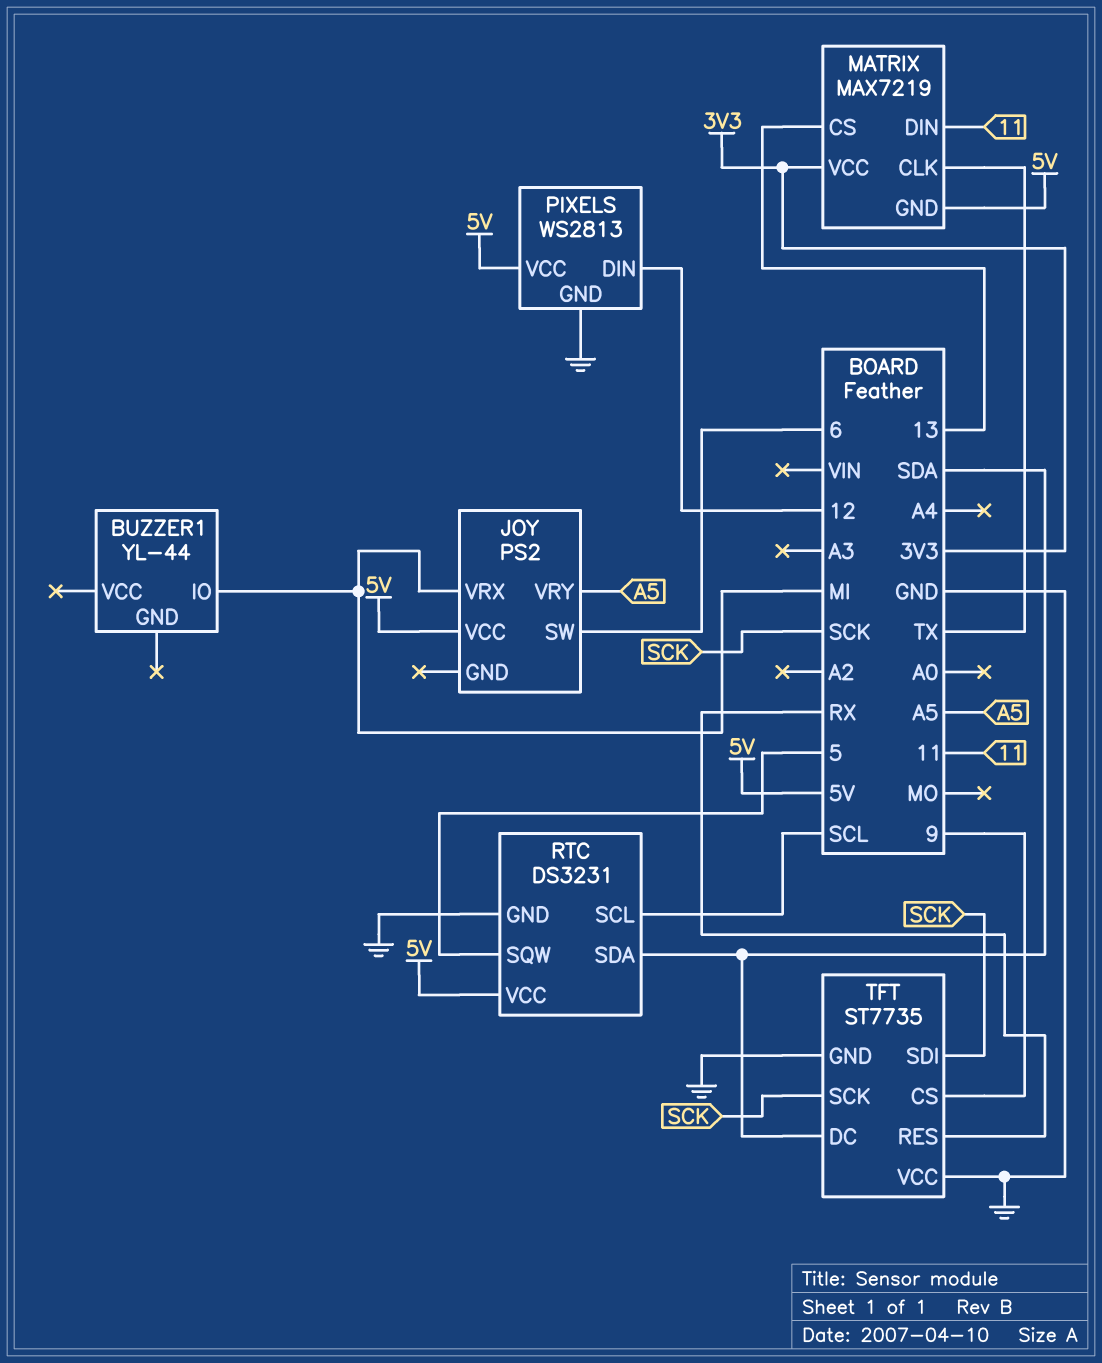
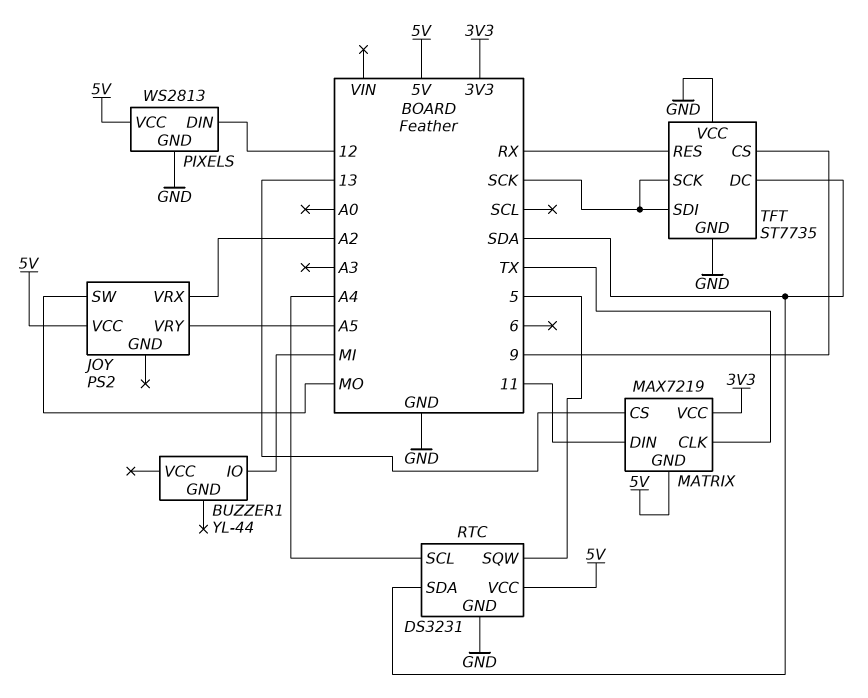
JOY pin SW: 6 -> MO
JOY pin VRX: MI -> A2
RTC pin SCL: SCL -> A4

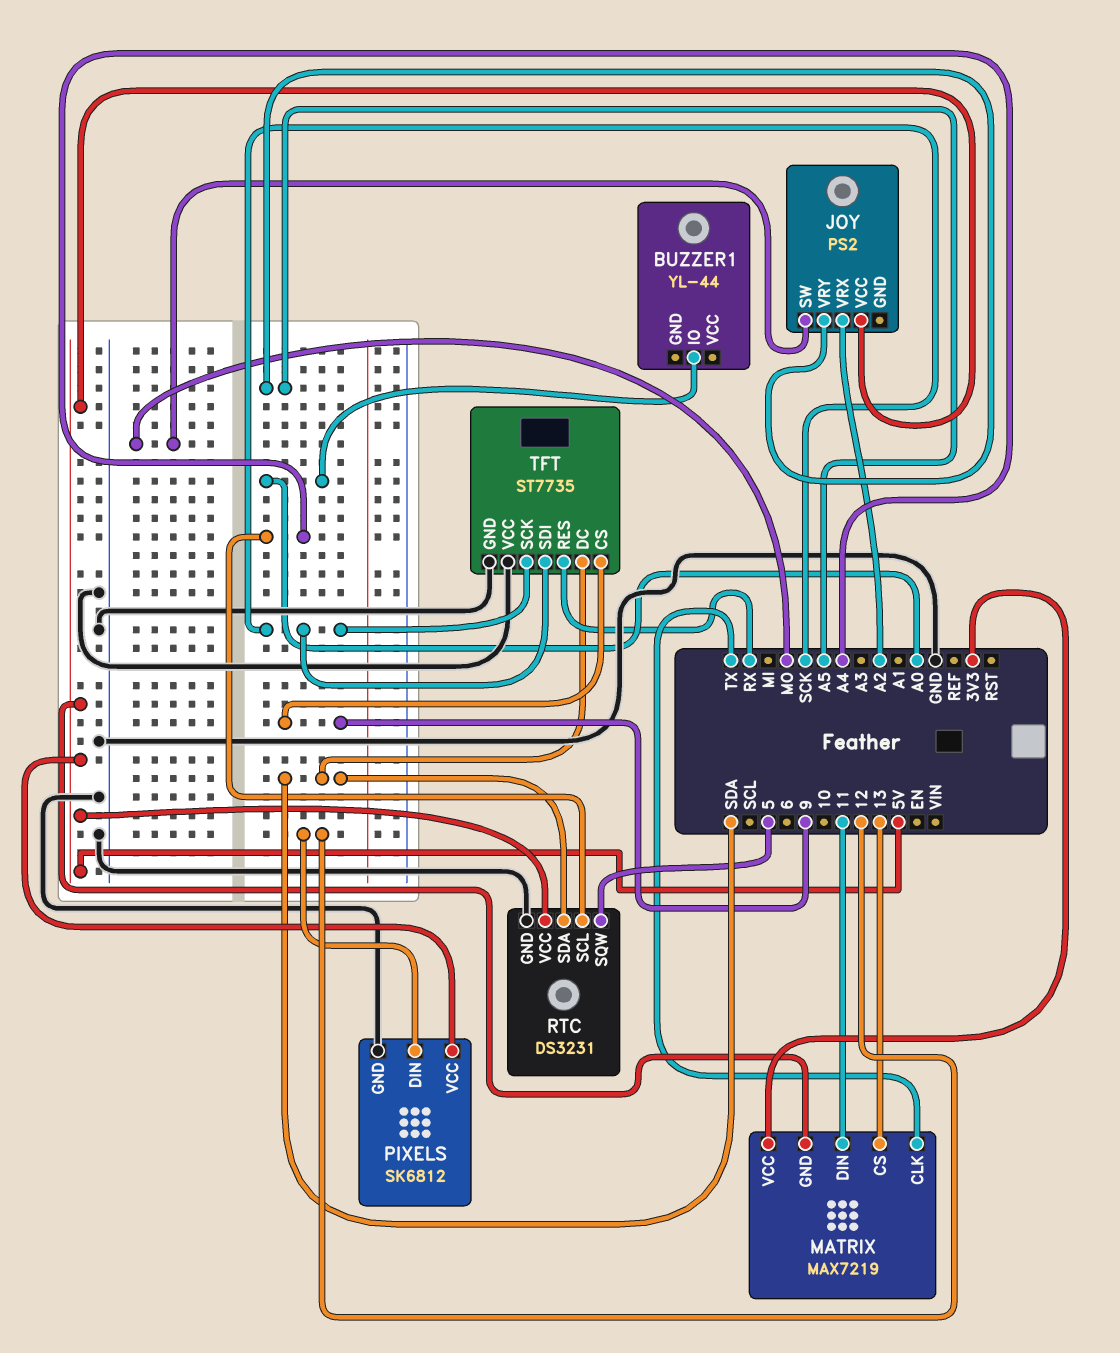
BUZZER1 pin IO: MI -> A0
PIXELS: WS2813 -> SK6812

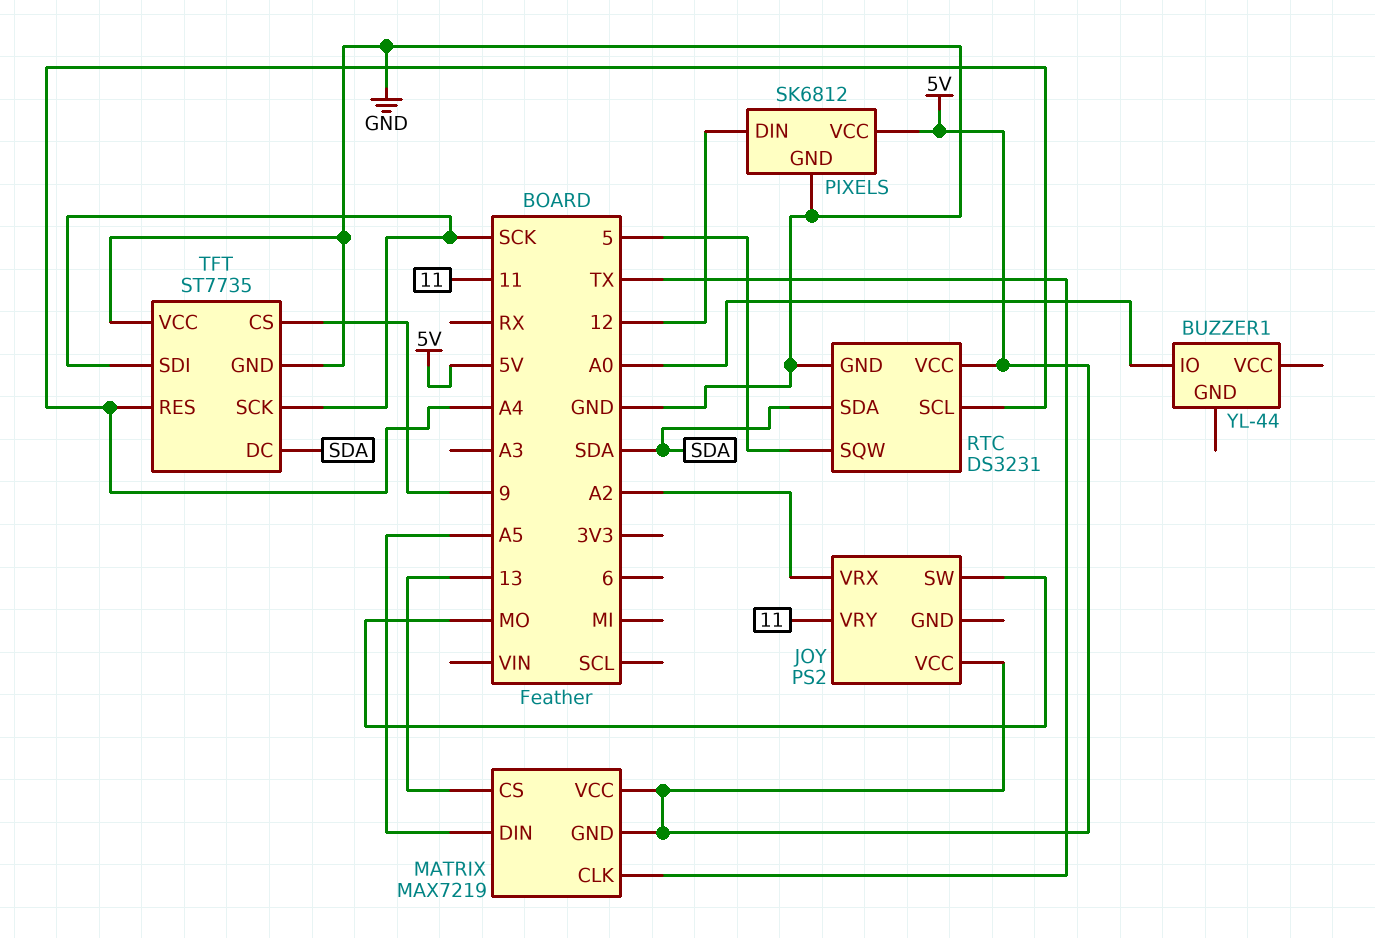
JOY pin VRY: A5 -> 11
MATRIX pin DIN: 11 -> A5
MATRIX pin VCC: 3V3 -> 5V
TFT pin RES: RX -> A4

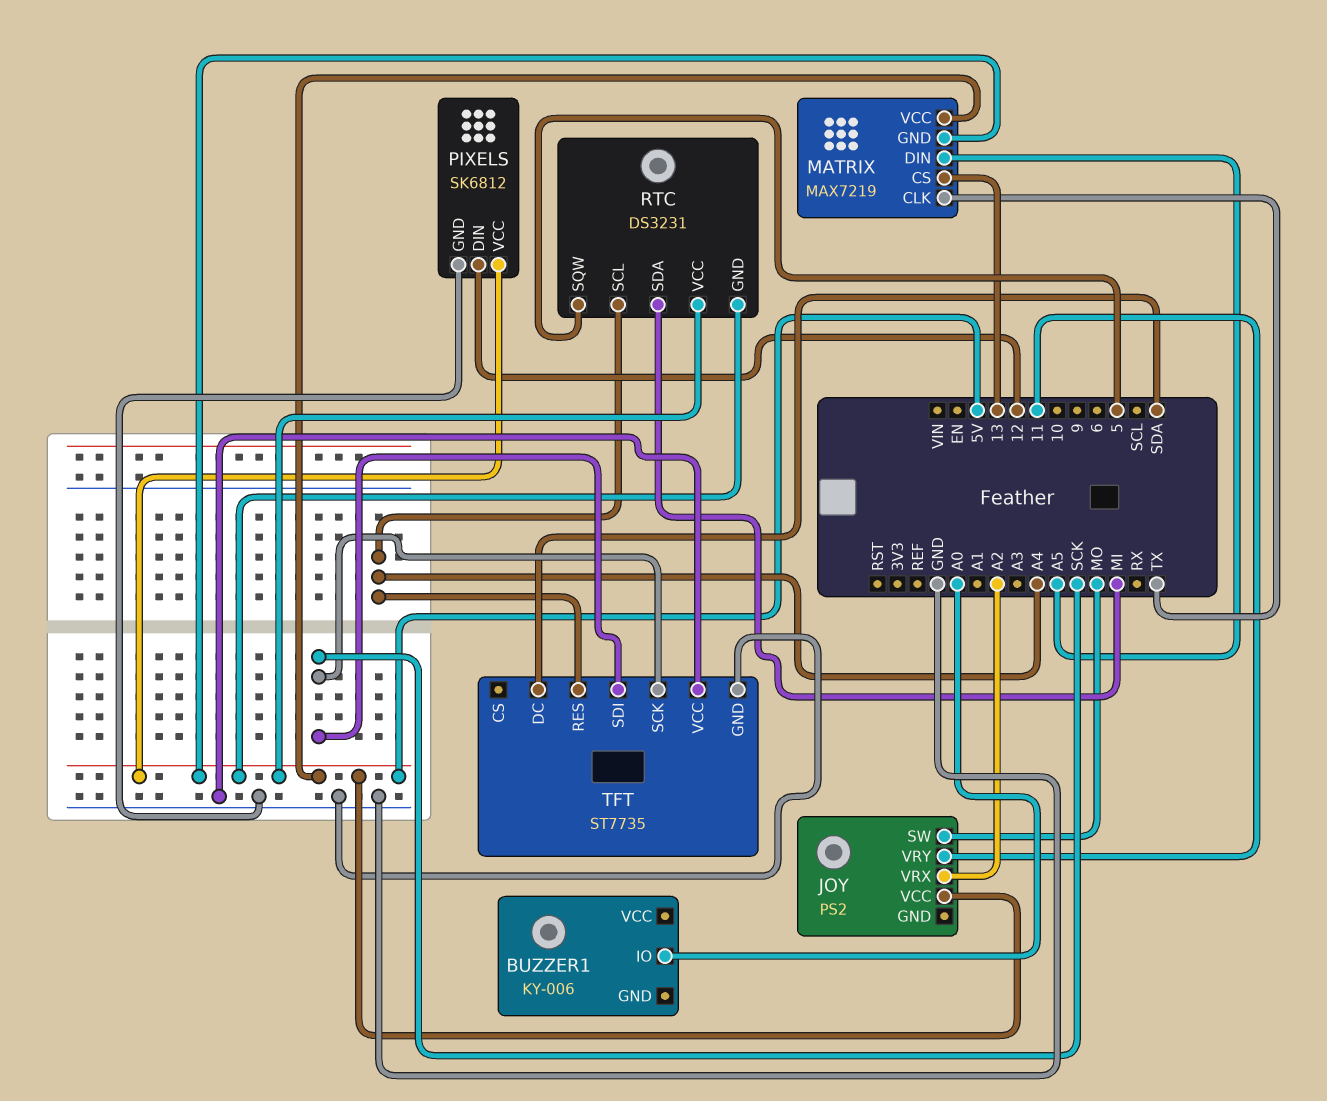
BUZZER1: YL-44 -> KY-006
RTC pin GND: GND -> 5V
RTC pin SDA: SDA -> MI
TFT pin CS: 9 -> none

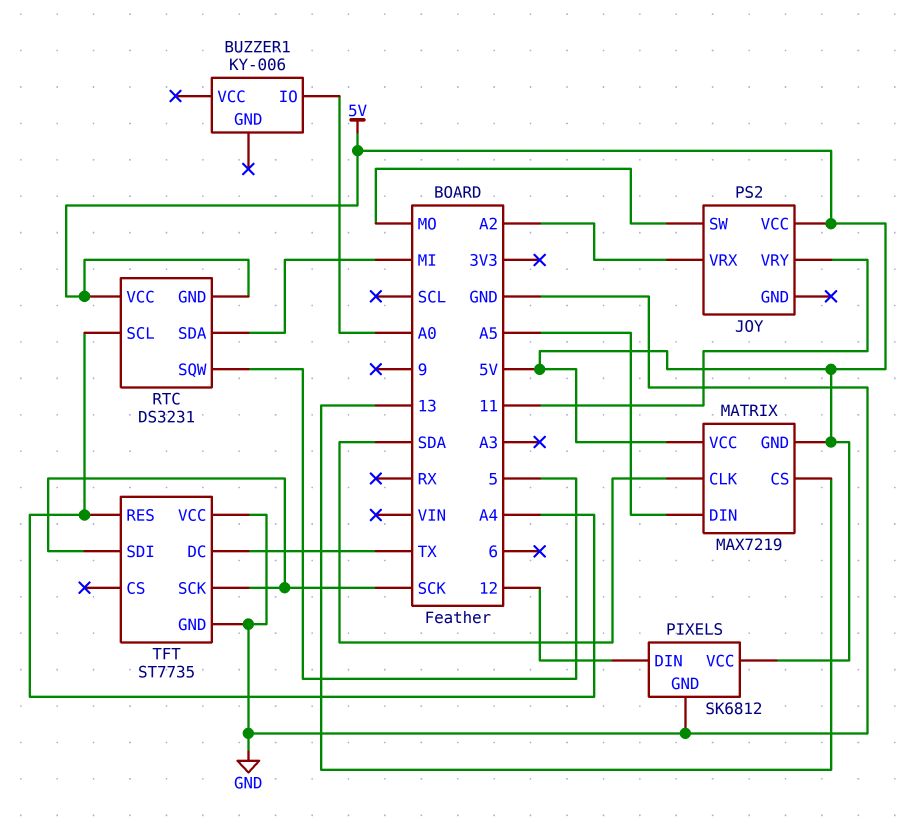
MATRIX pin CLK: TX -> SDA
TFT pin DC: SDA -> TX

